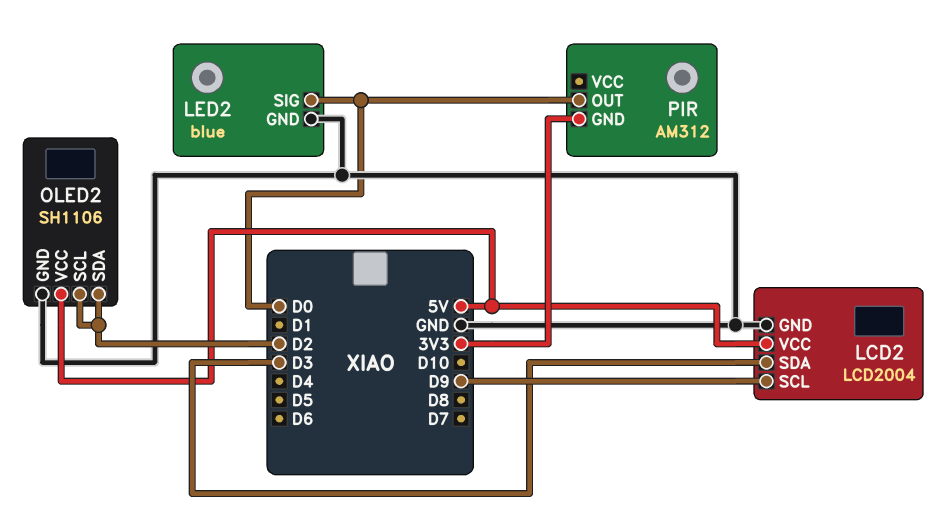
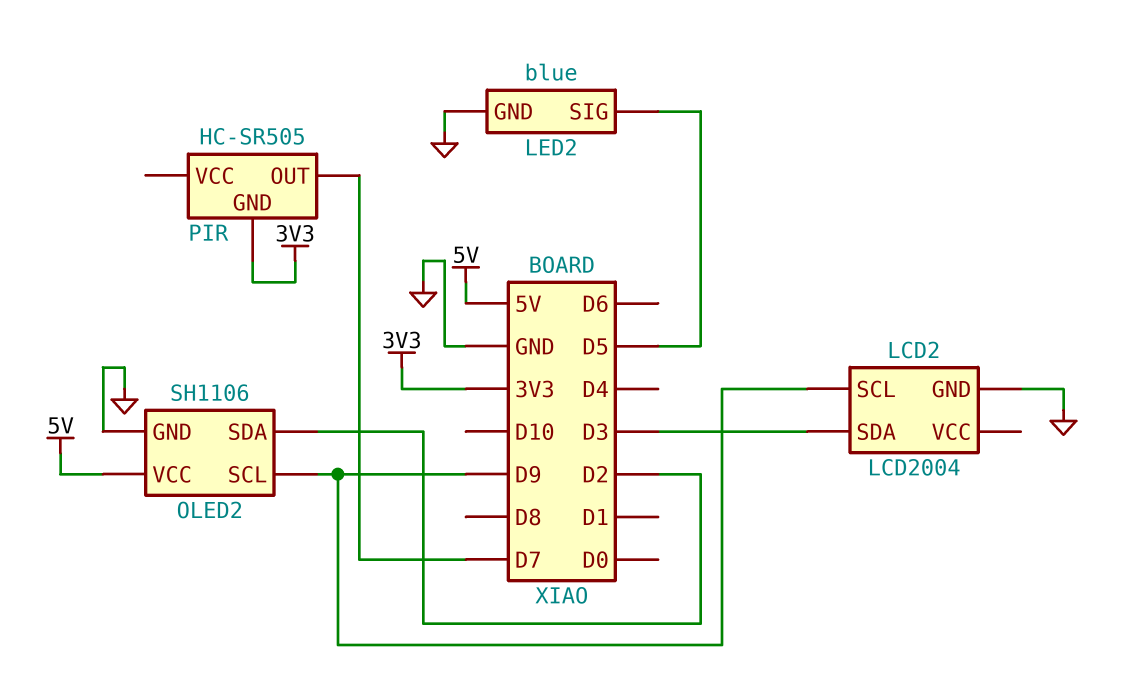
LCD2 pin VCC: 5V -> none
LED2 pin SIG: D0 -> D5
OLED2 pin SCL: D2 -> D9
PIR: AM312 -> HC-SR505
PIR pin OUT: D0 -> D7

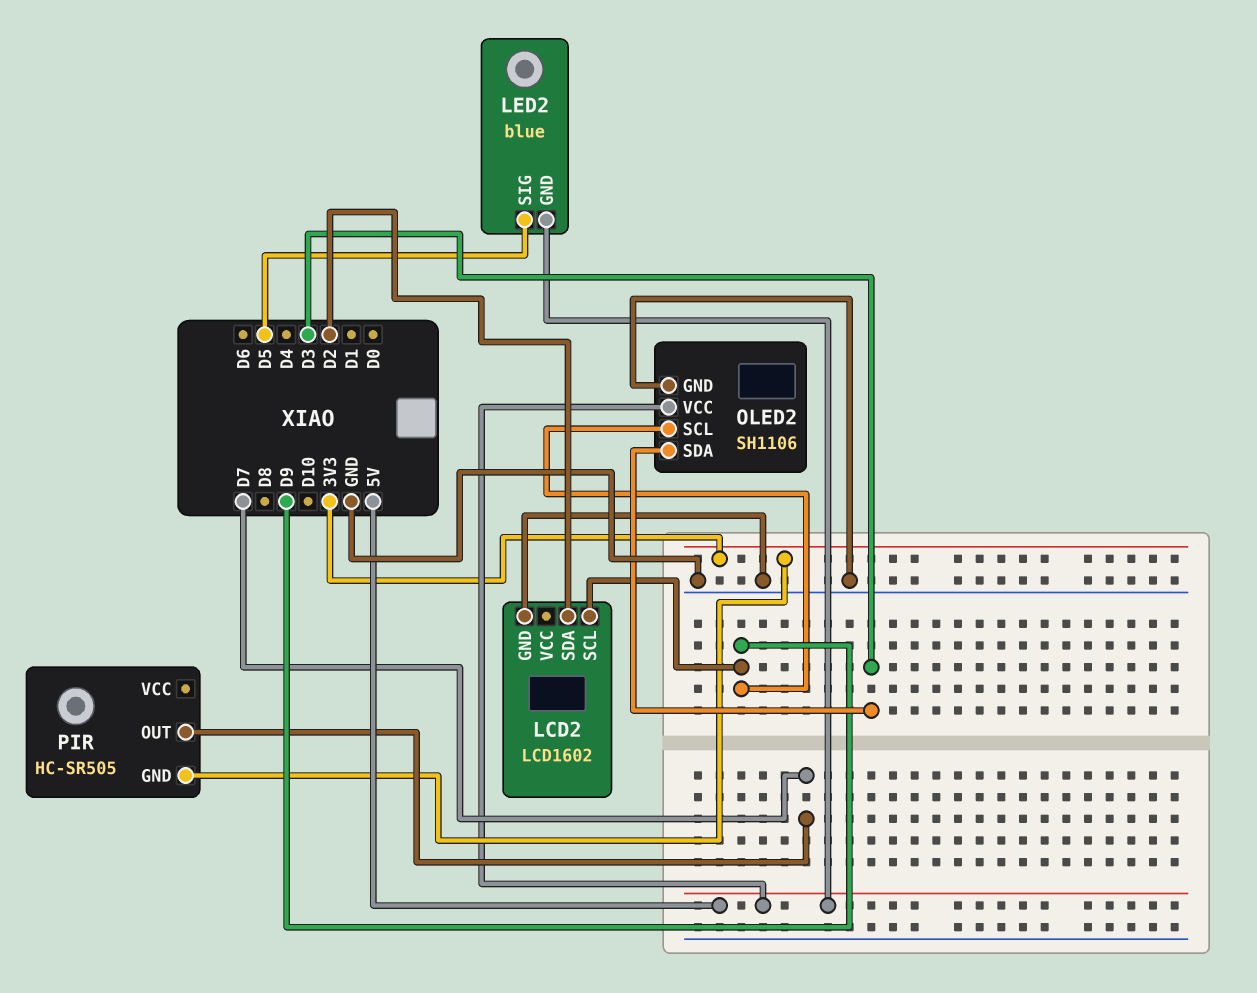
LCD2: LCD2004 -> LCD1602
LCD2 pin SDA: D3 -> D2
LED2 pin GND: GND -> 5V
OLED2 pin SDA: D2 -> D3

